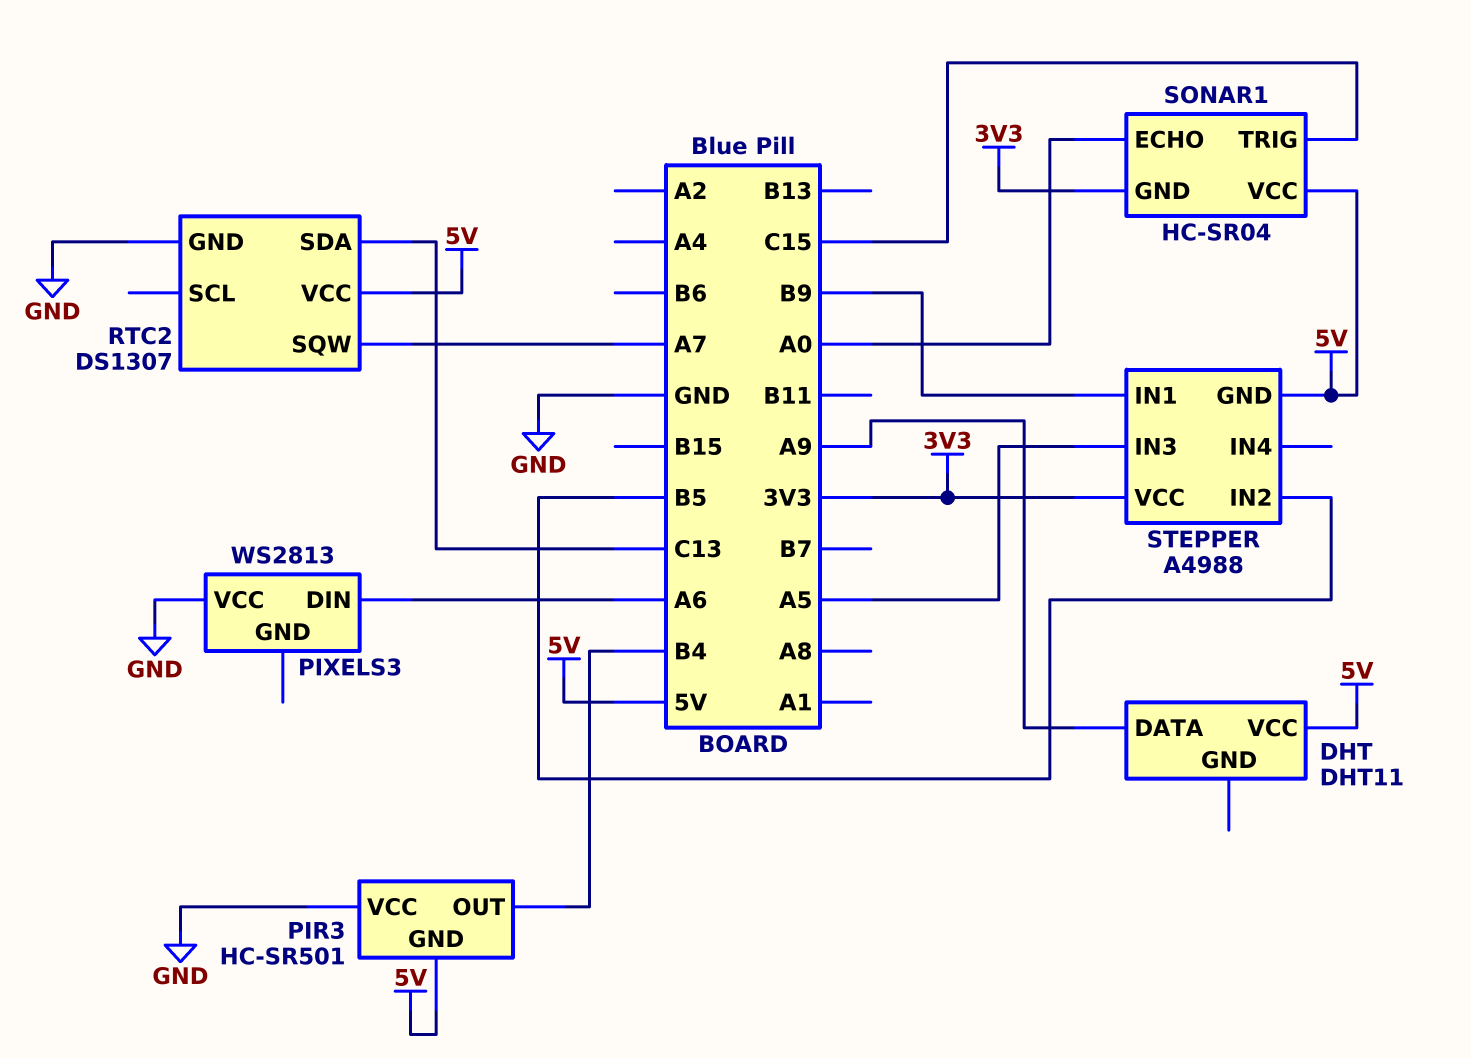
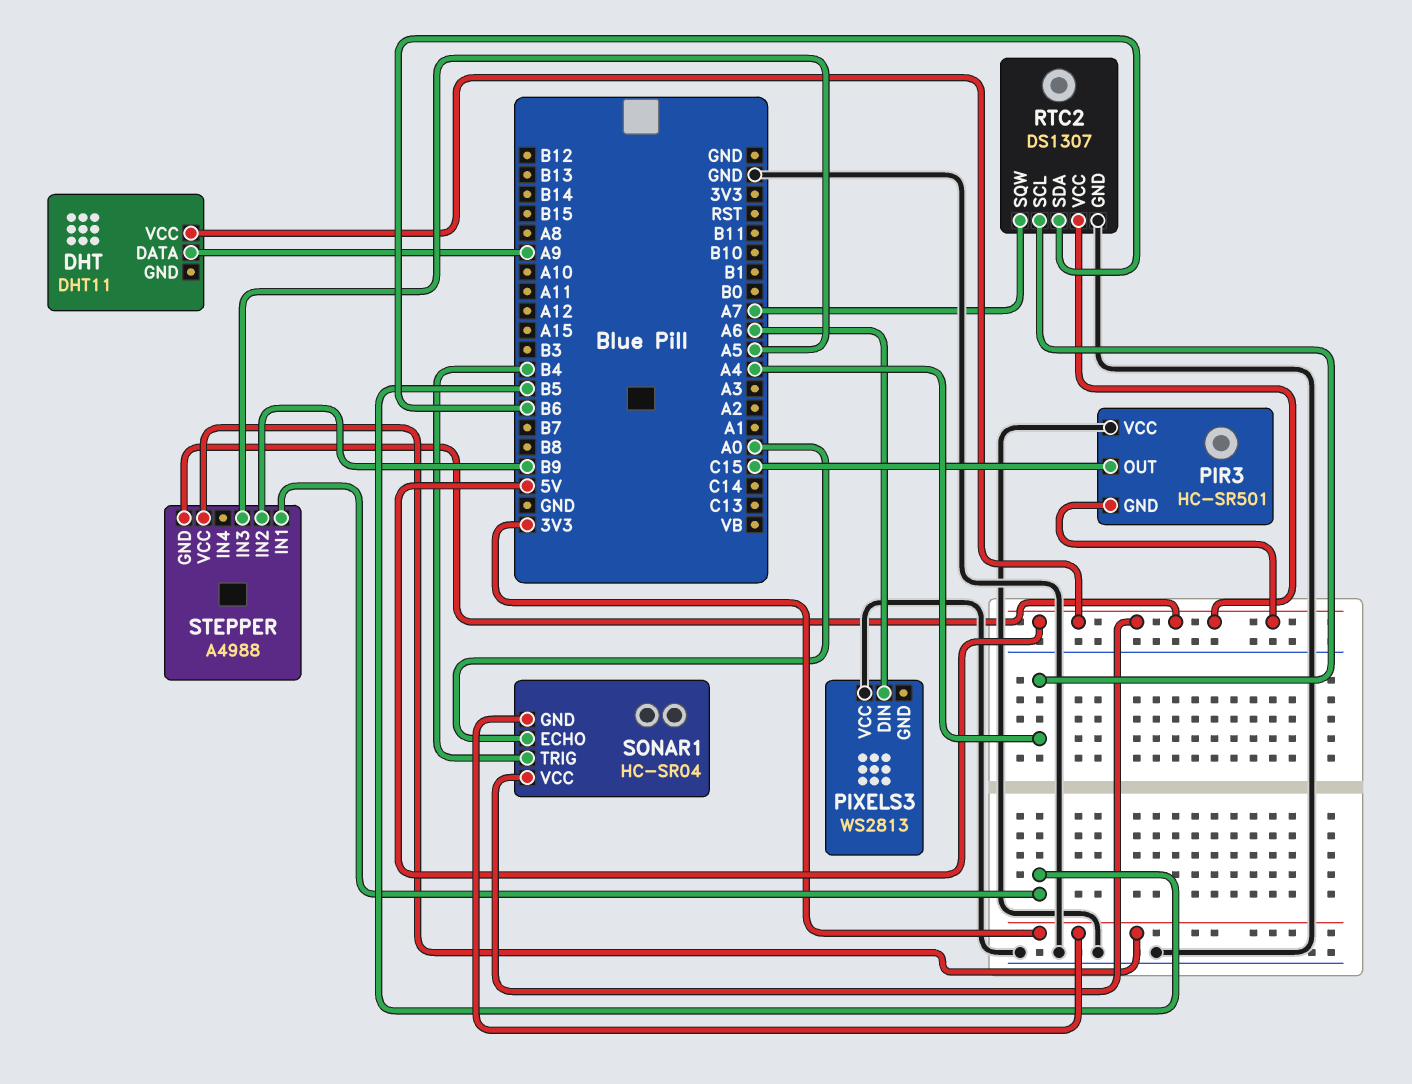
PIR3 pin OUT: B4 -> C15
RTC2 pin SCL: none -> A4
RTC2 pin SDA: C13 -> B6
SONAR1 pin TRIG: C15 -> B4
STEPPER pin IN1: B9 -> B5
STEPPER pin IN2: B5 -> B9

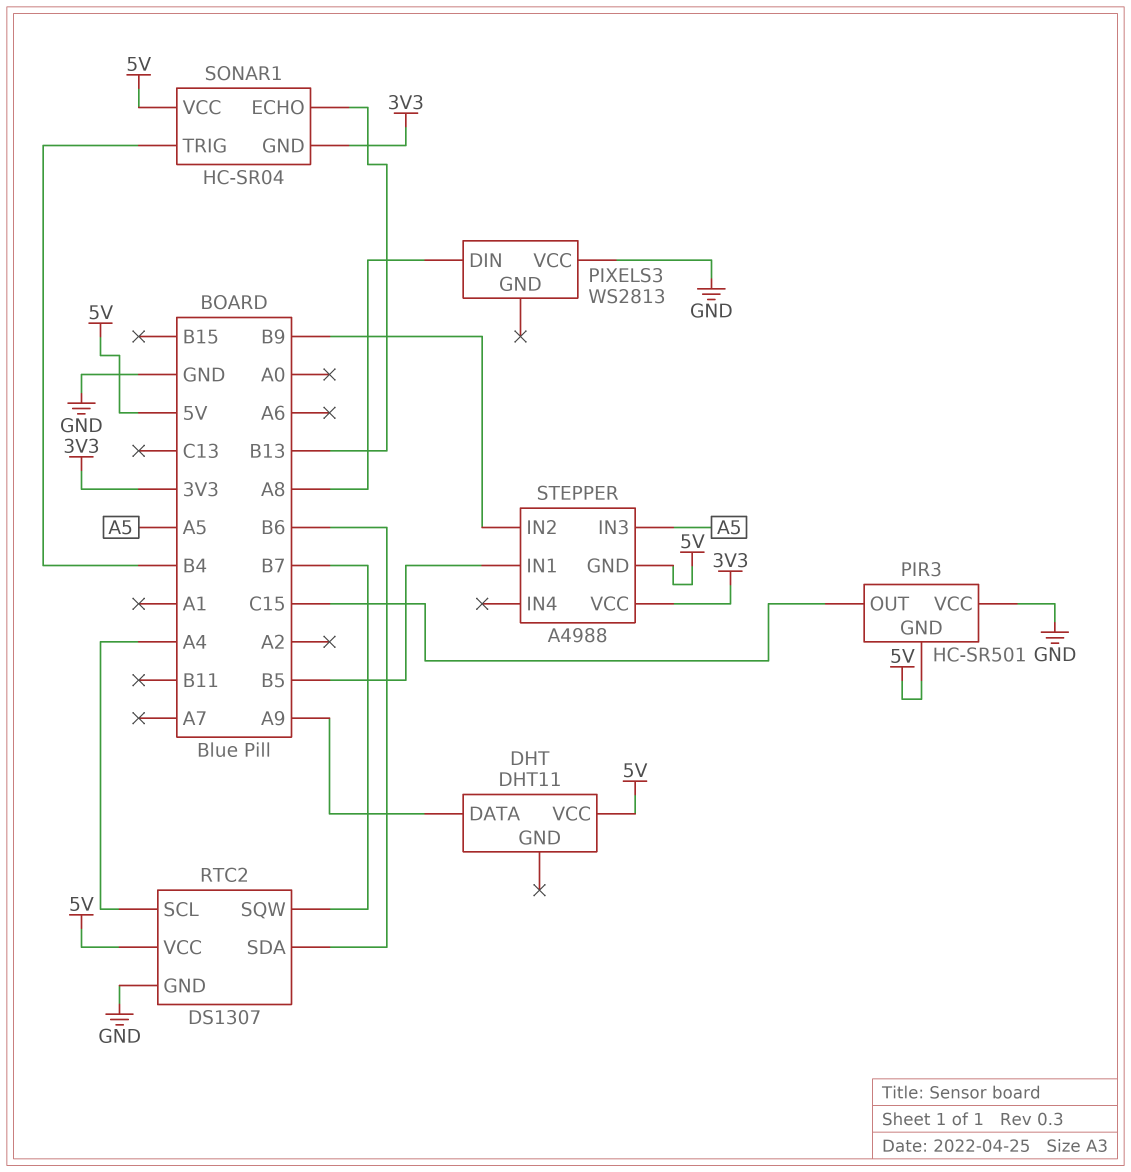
PIXELS3 pin DIN: A6 -> A8
RTC2 pin SQW: A7 -> B7
SONAR1 pin ECHO: A0 -> B13

